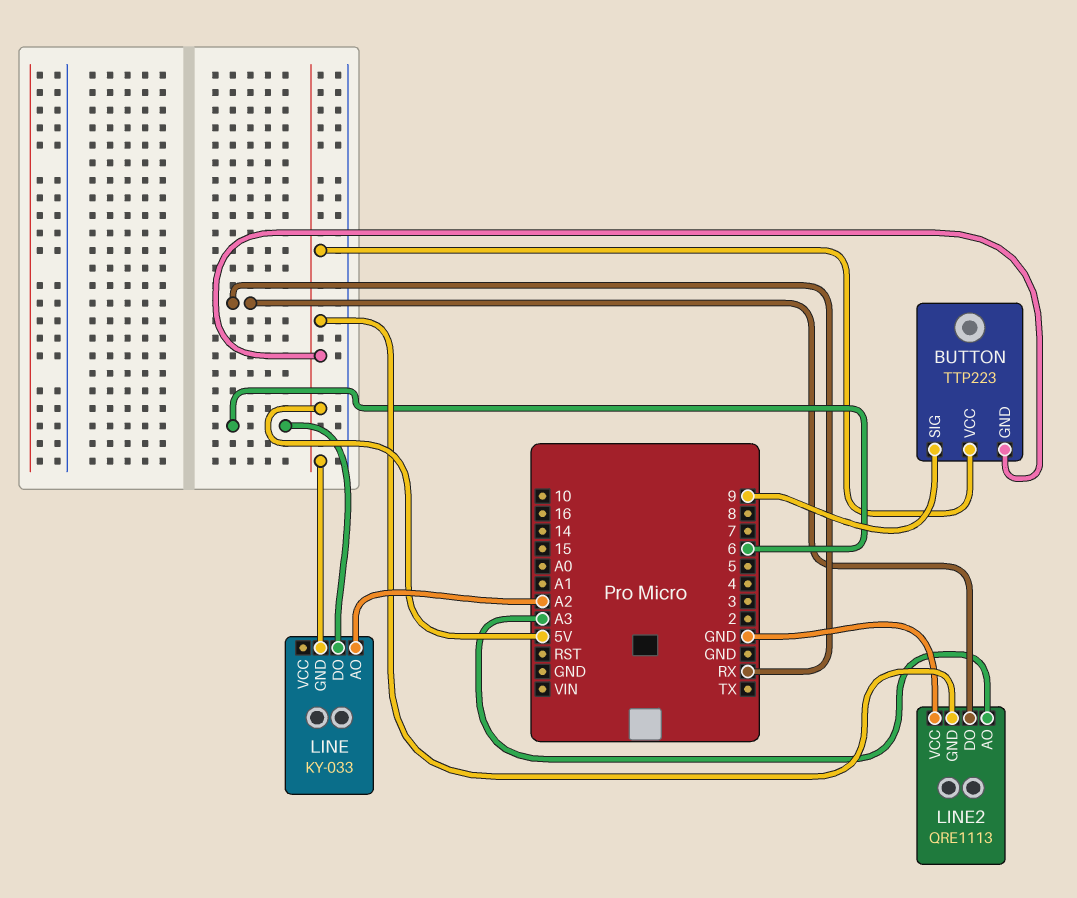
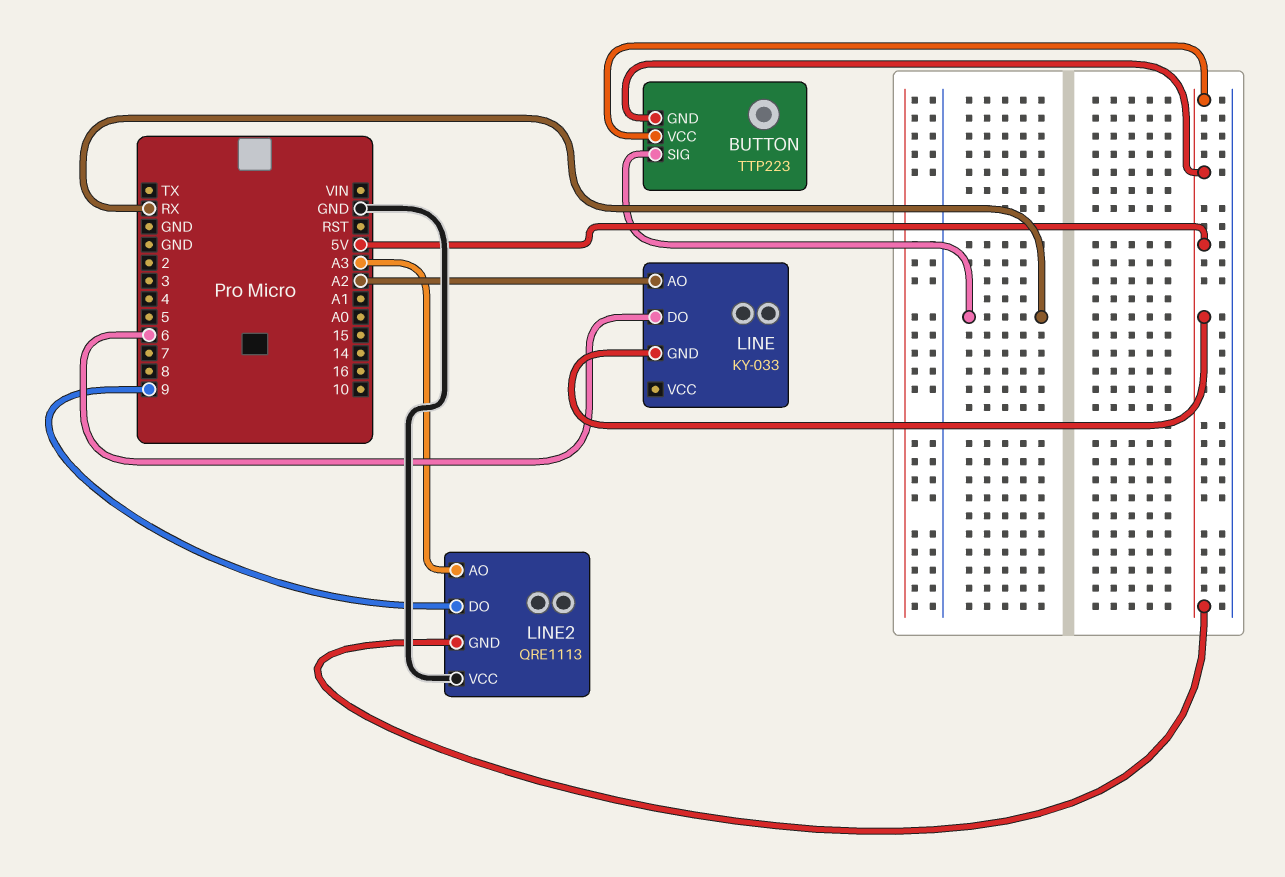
BUTTON pin SIG: 9 -> RX
LINE2 pin DO: RX -> 9

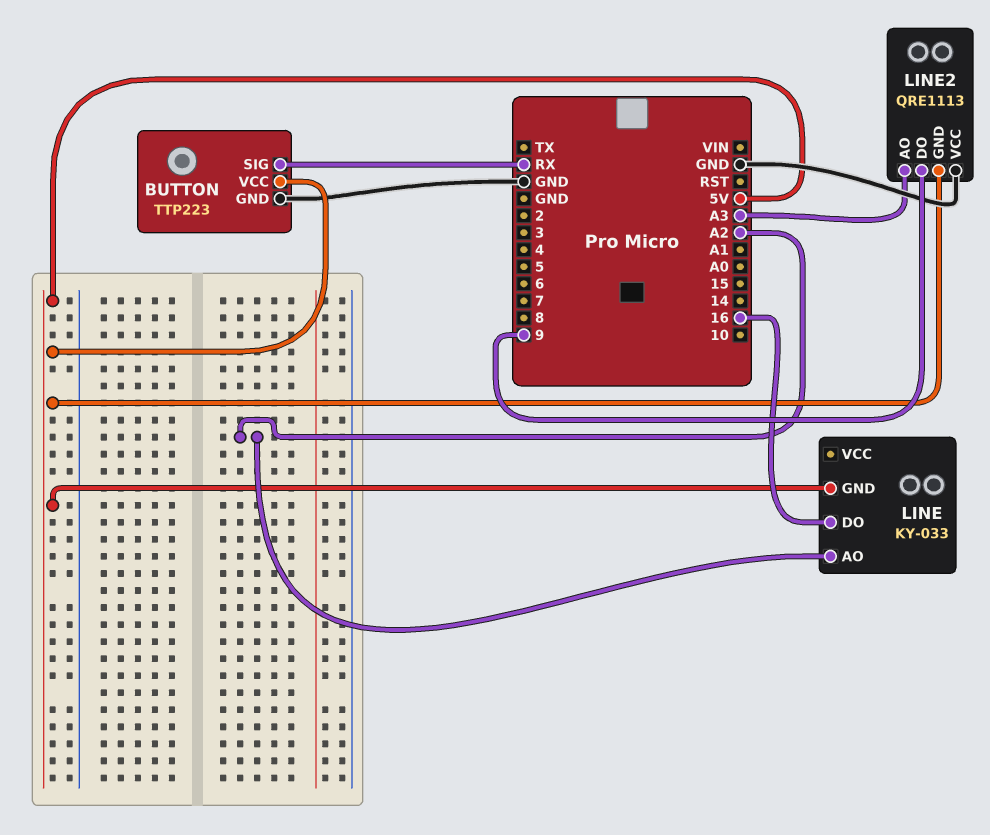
BUTTON pin GND: 5V -> GND
LINE pin DO: 6 -> 16

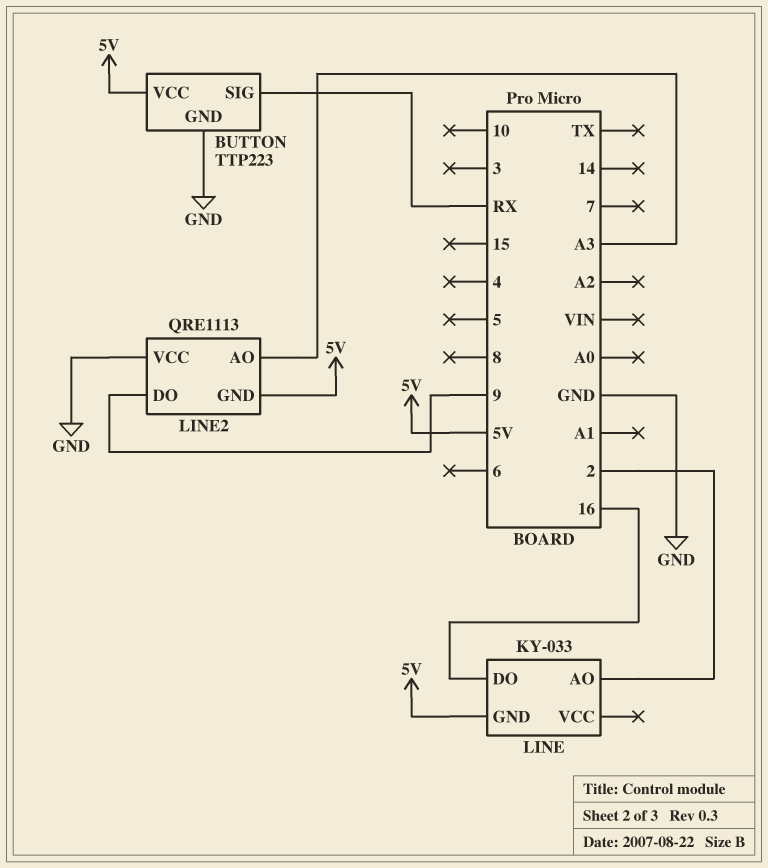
LINE pin AO: A2 -> 2

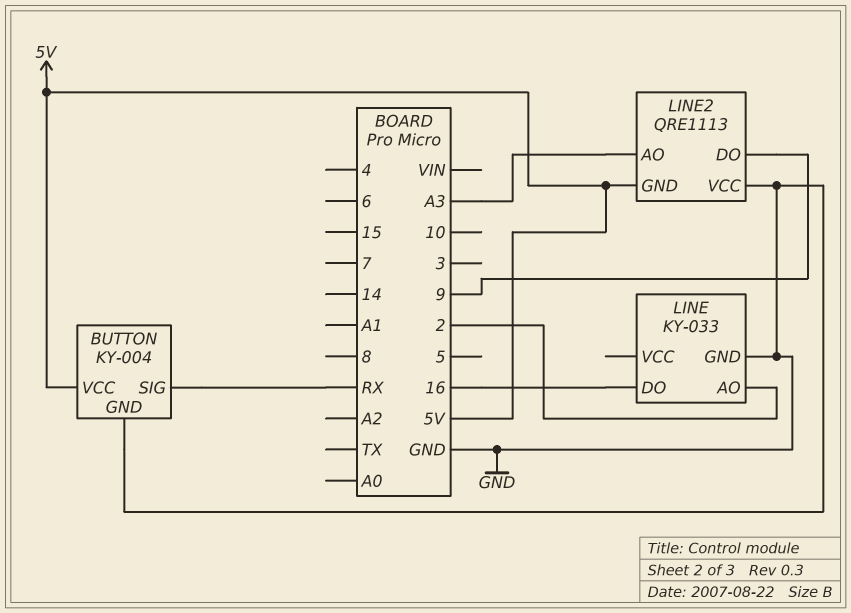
BUTTON: TTP223 -> KY-004
LINE pin GND: 5V -> GND

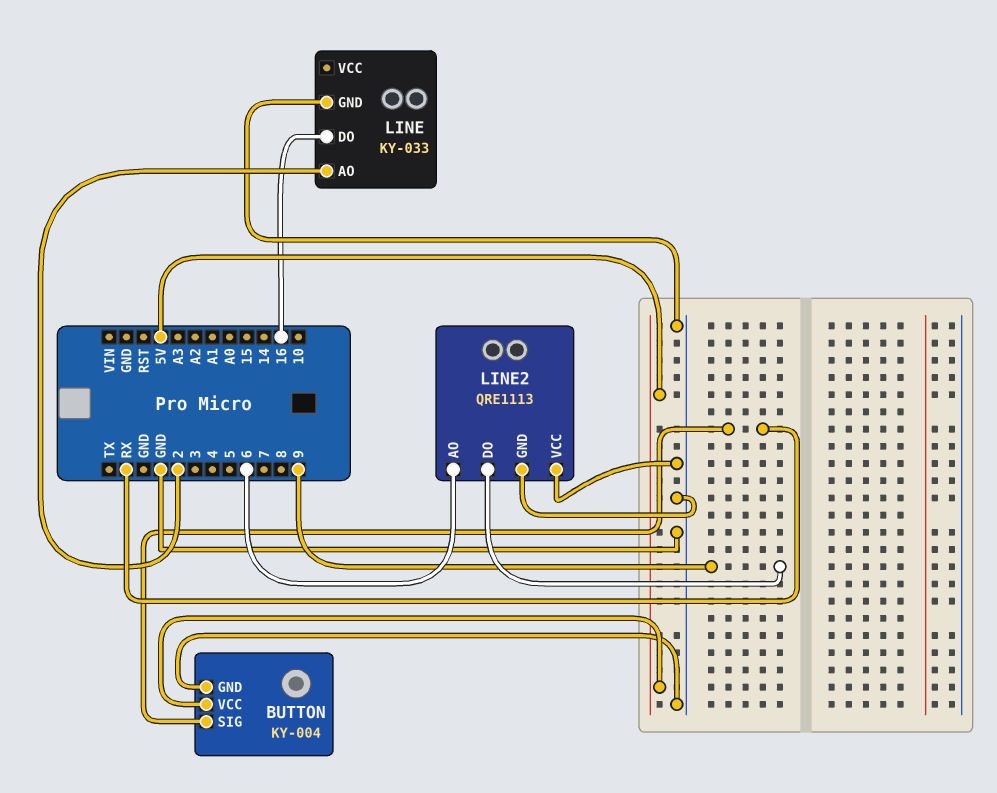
LINE2 pin AO: A3 -> 6
LINE2 pin GND: 5V -> GND

